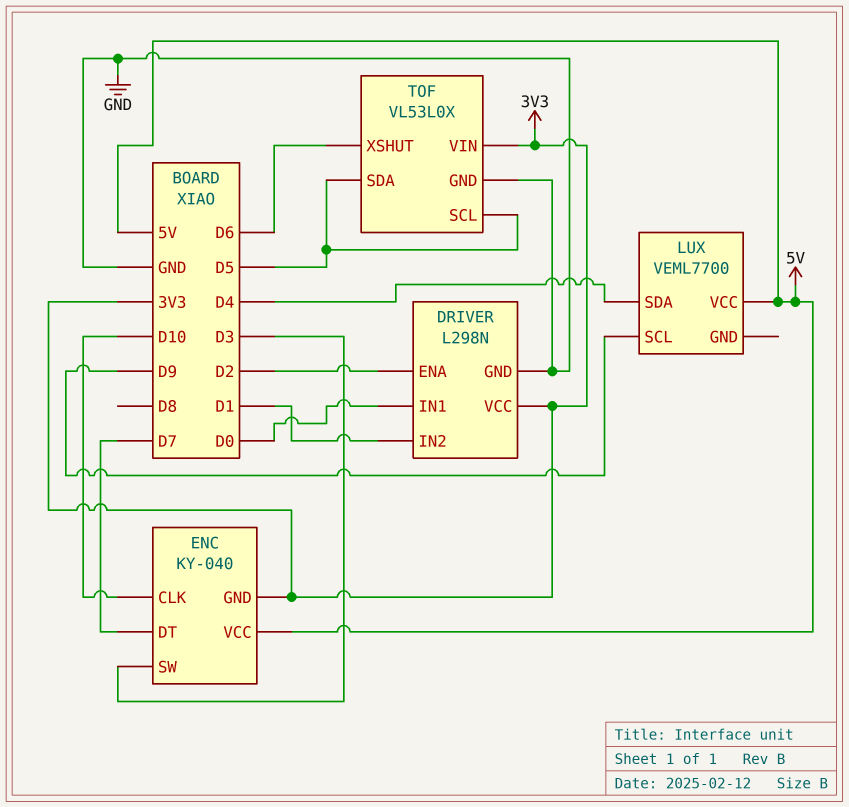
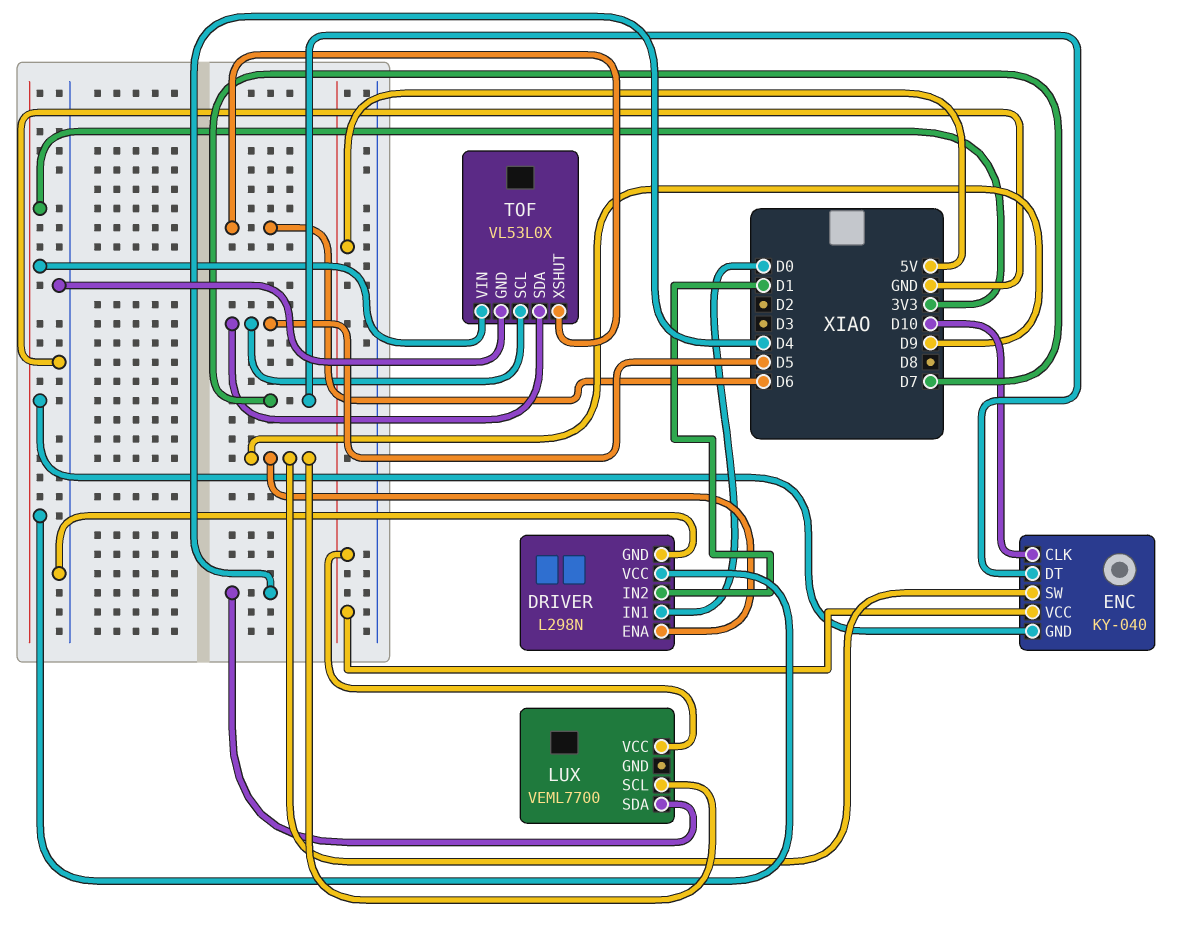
DRIVER pin ENA: D2 -> D9
ENC pin SW: D3 -> D9

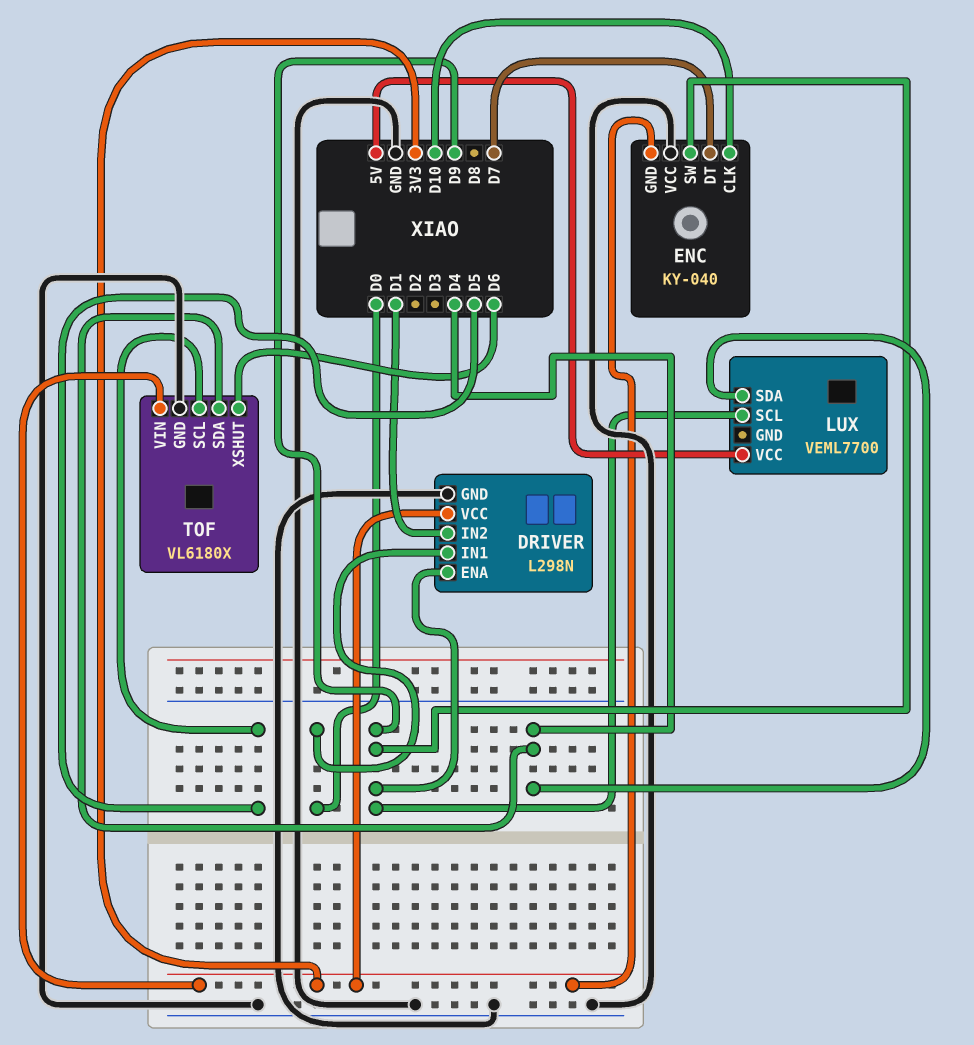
ENC pin VCC: 5V -> GND
TOF: VL53L0X -> VL6180X
TOF pin SDA: D5 -> D4

